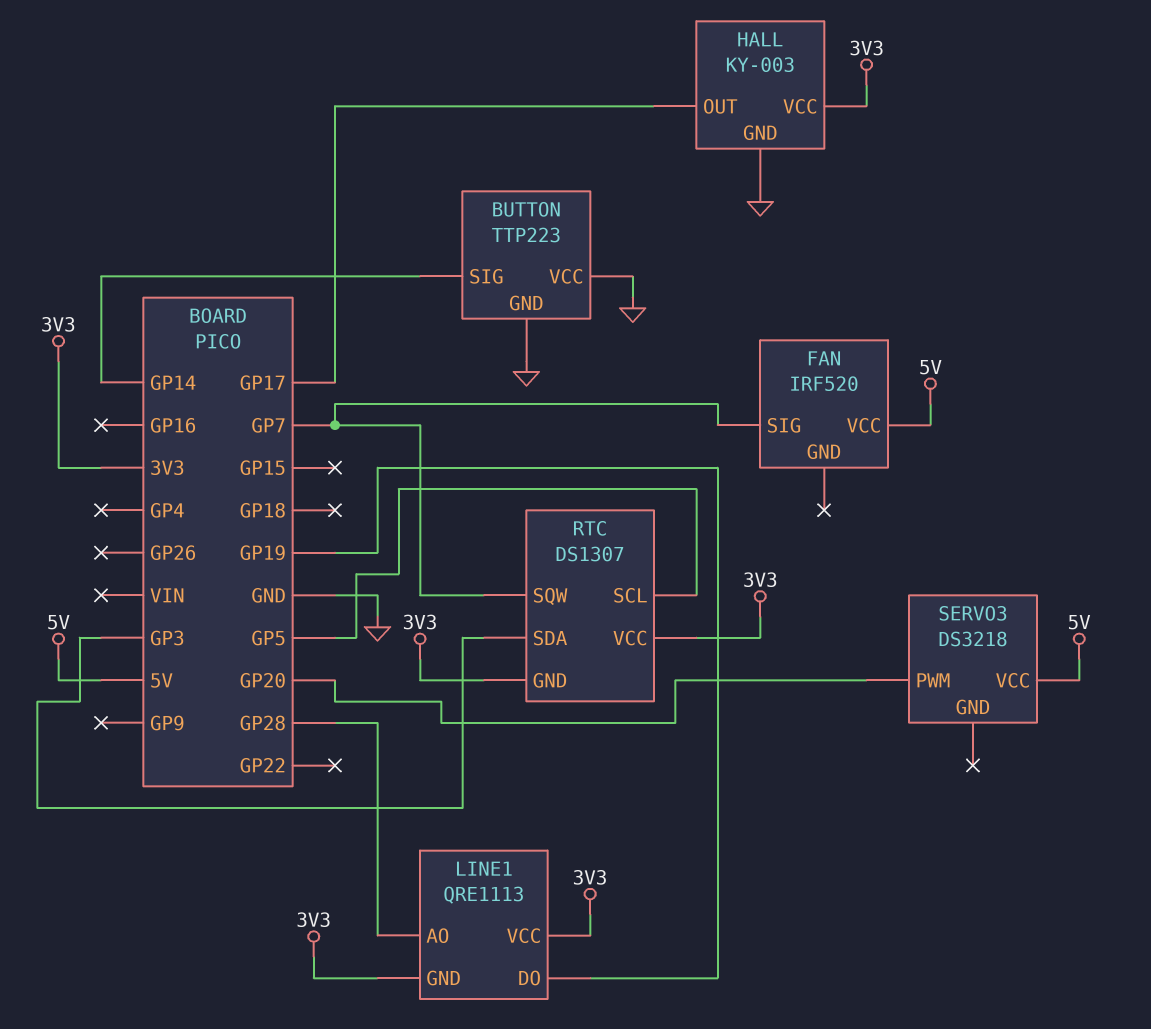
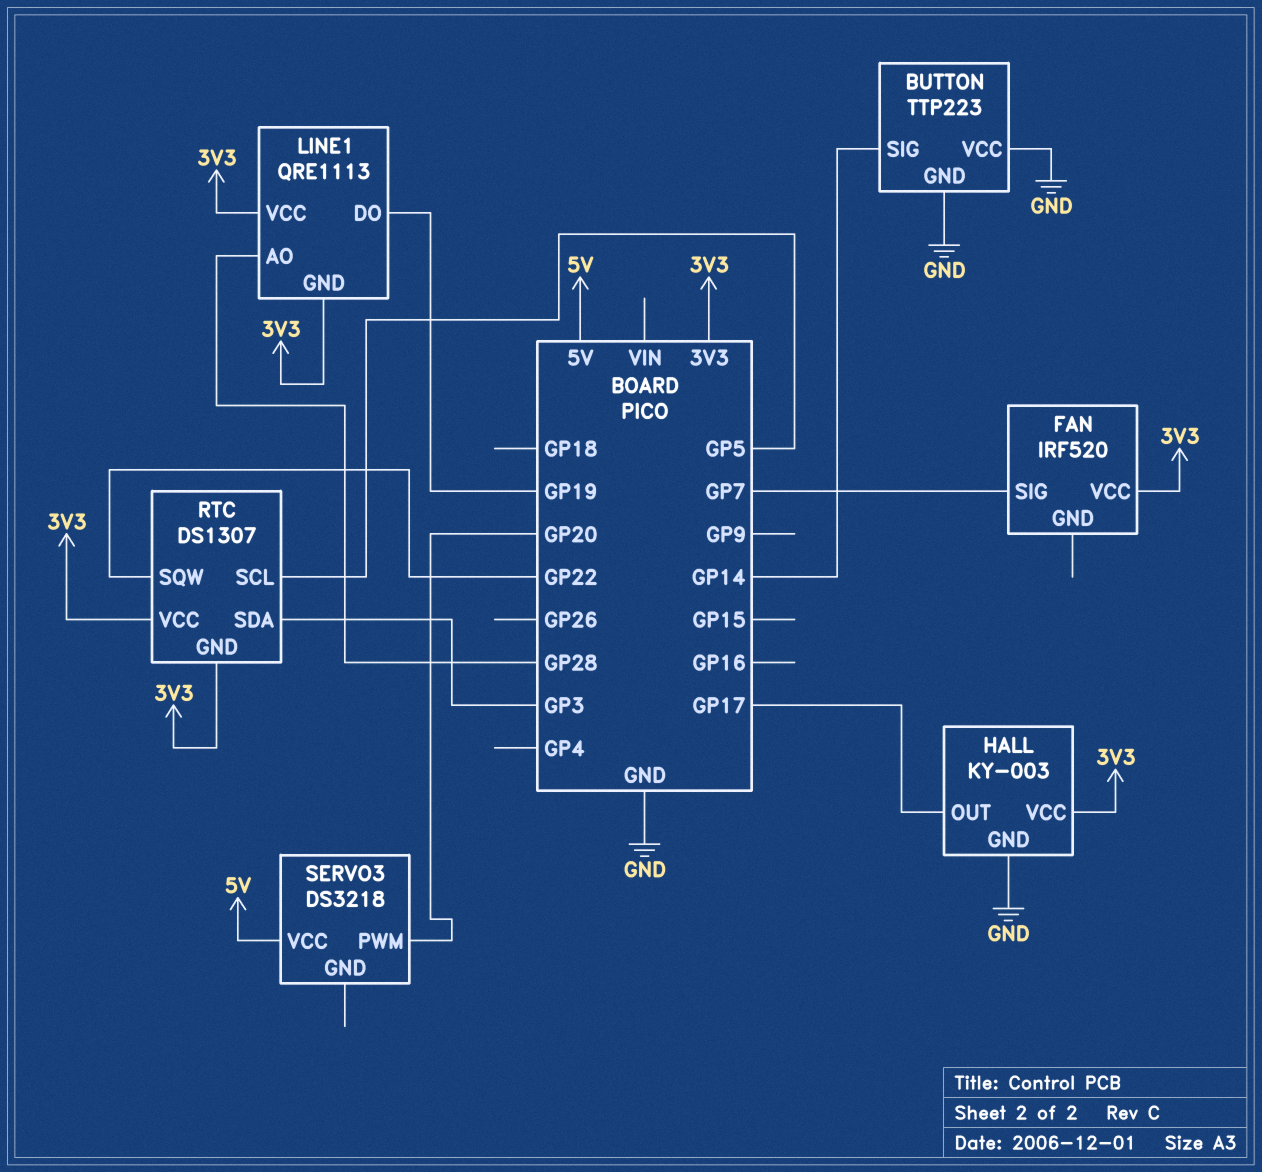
FAN pin VCC: 5V -> 3V3
RTC pin SQW: GP7 -> GP22

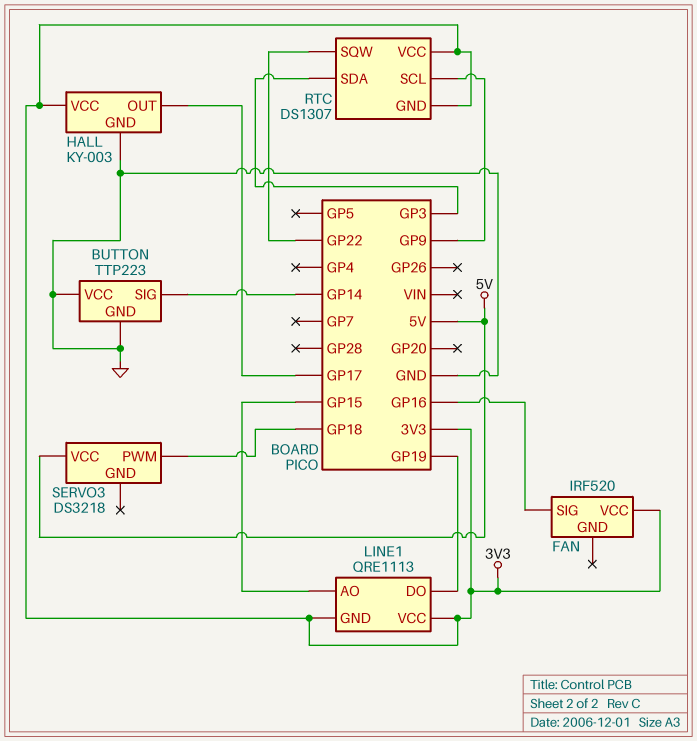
FAN pin SIG: GP7 -> GP16
LINE1 pin AO: GP28 -> GP15
RTC pin SCL: GP5 -> GP9
SERVO3 pin PWM: GP20 -> GP18

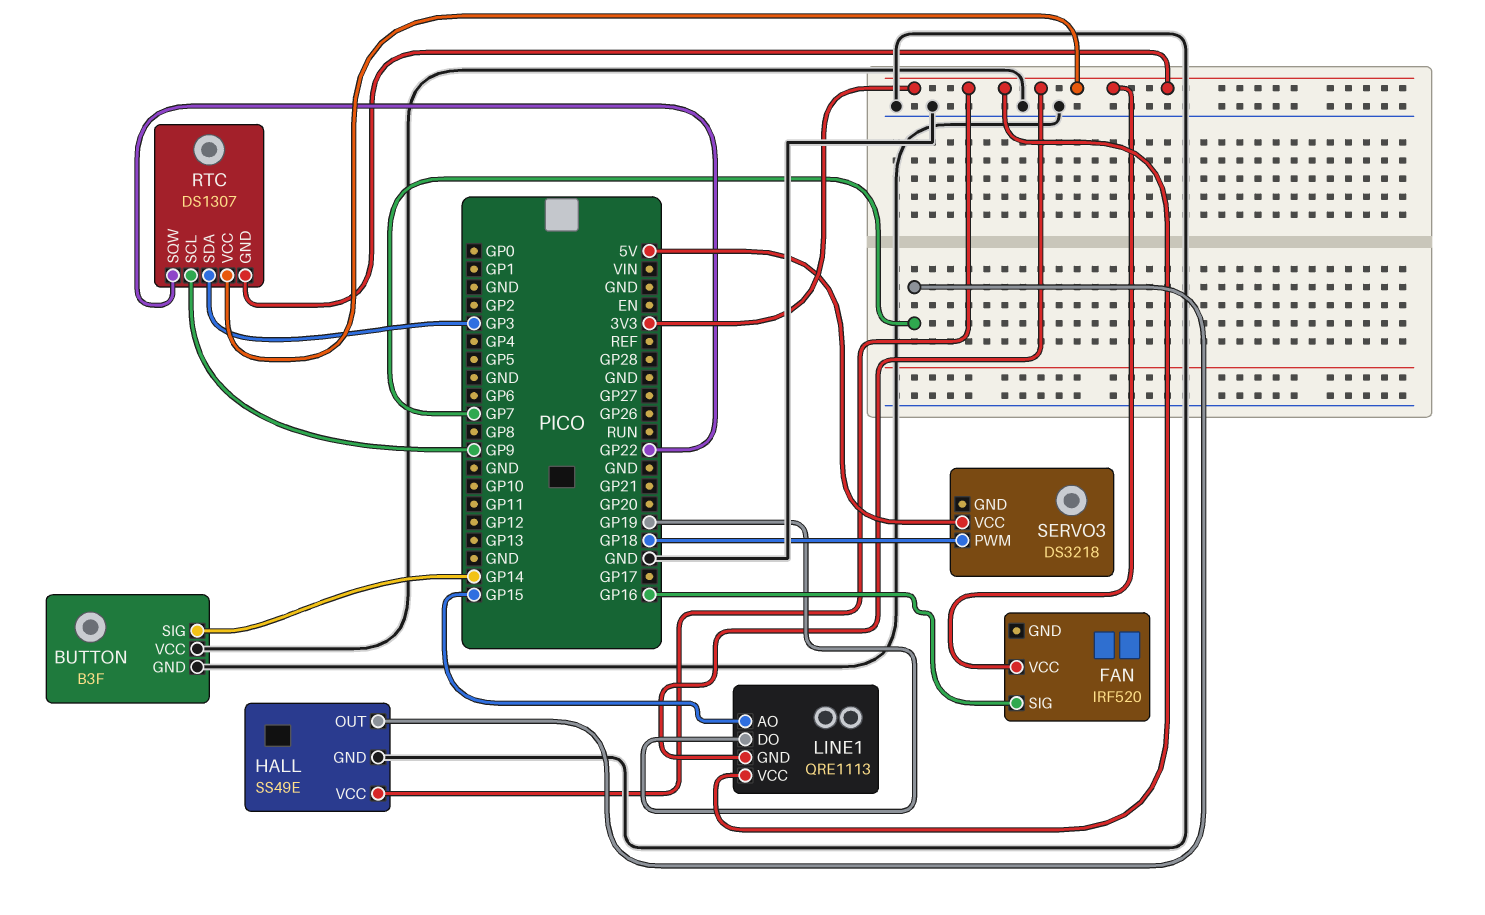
BUTTON: TTP223 -> B3F
HALL: KY-003 -> SS49E
HALL pin OUT: GP17 -> GP7

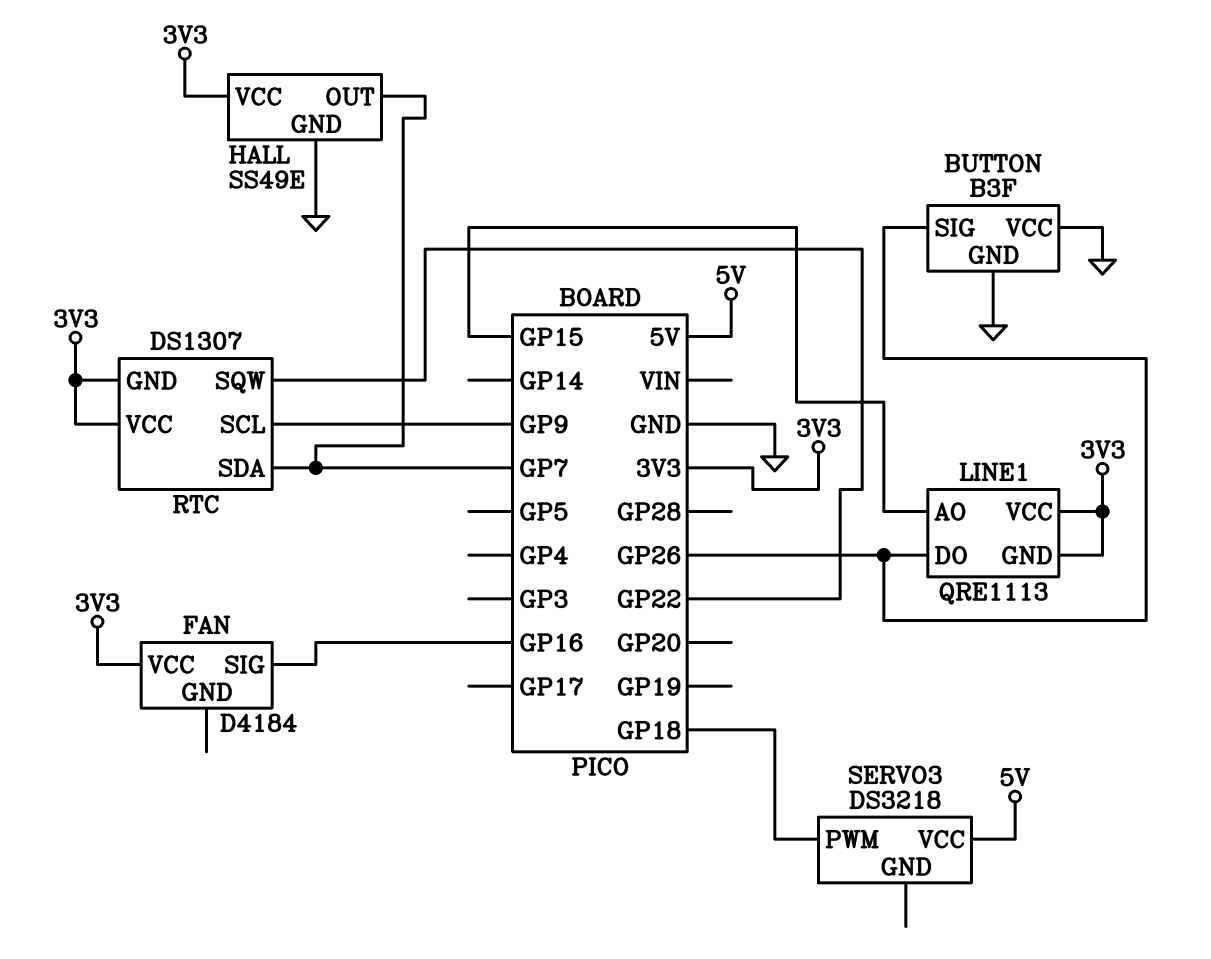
BUTTON pin SIG: GP14 -> GP26
FAN: IRF520 -> D4184
LINE1 pin DO: GP19 -> GP26
RTC pin SDA: GP3 -> GP7

